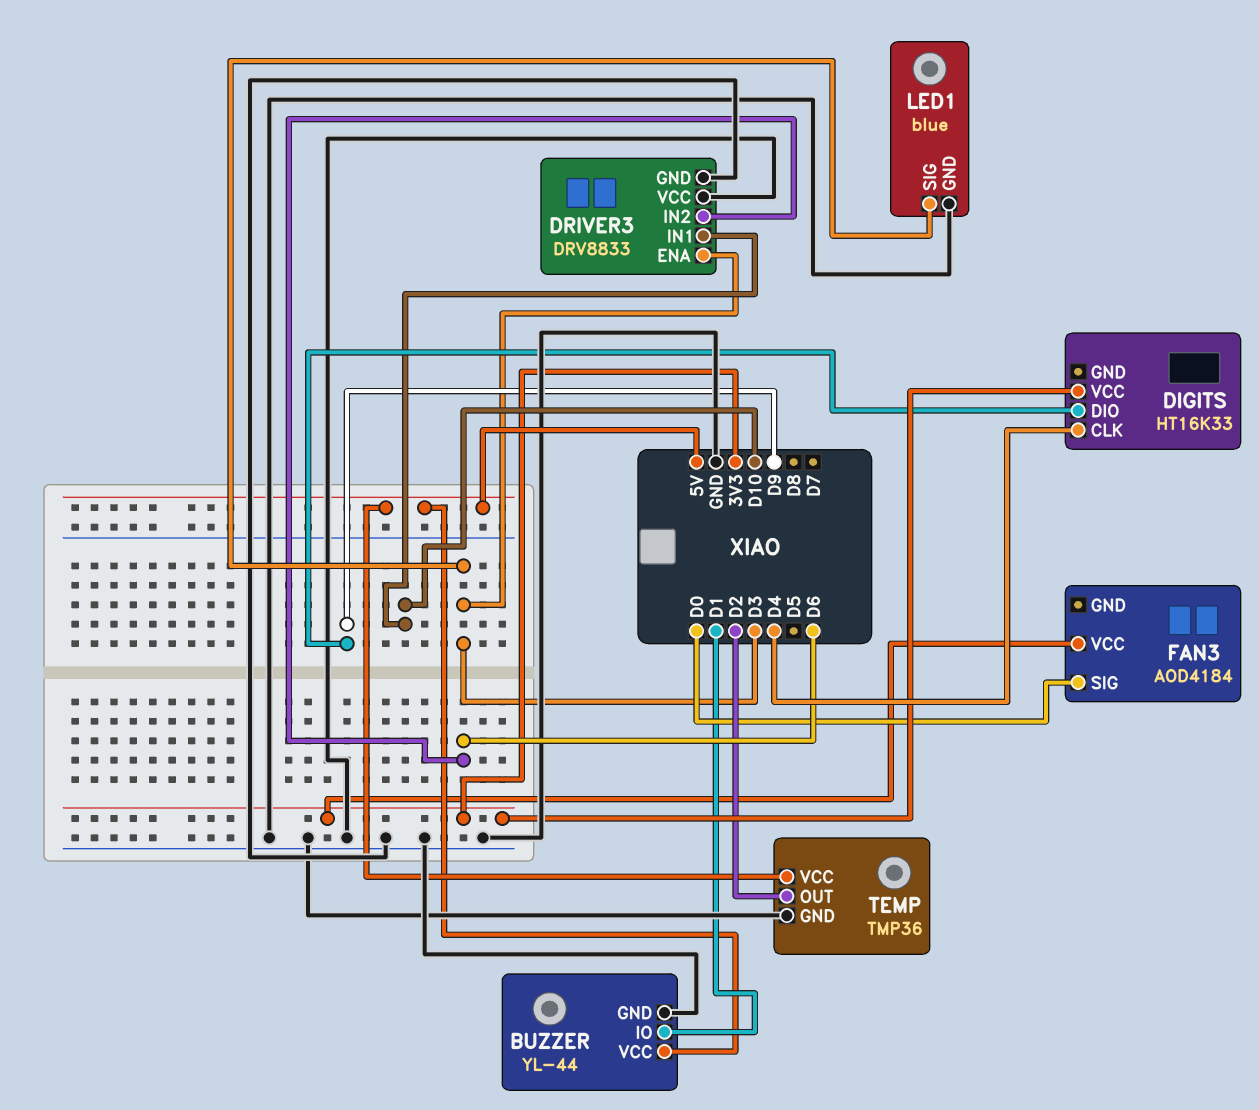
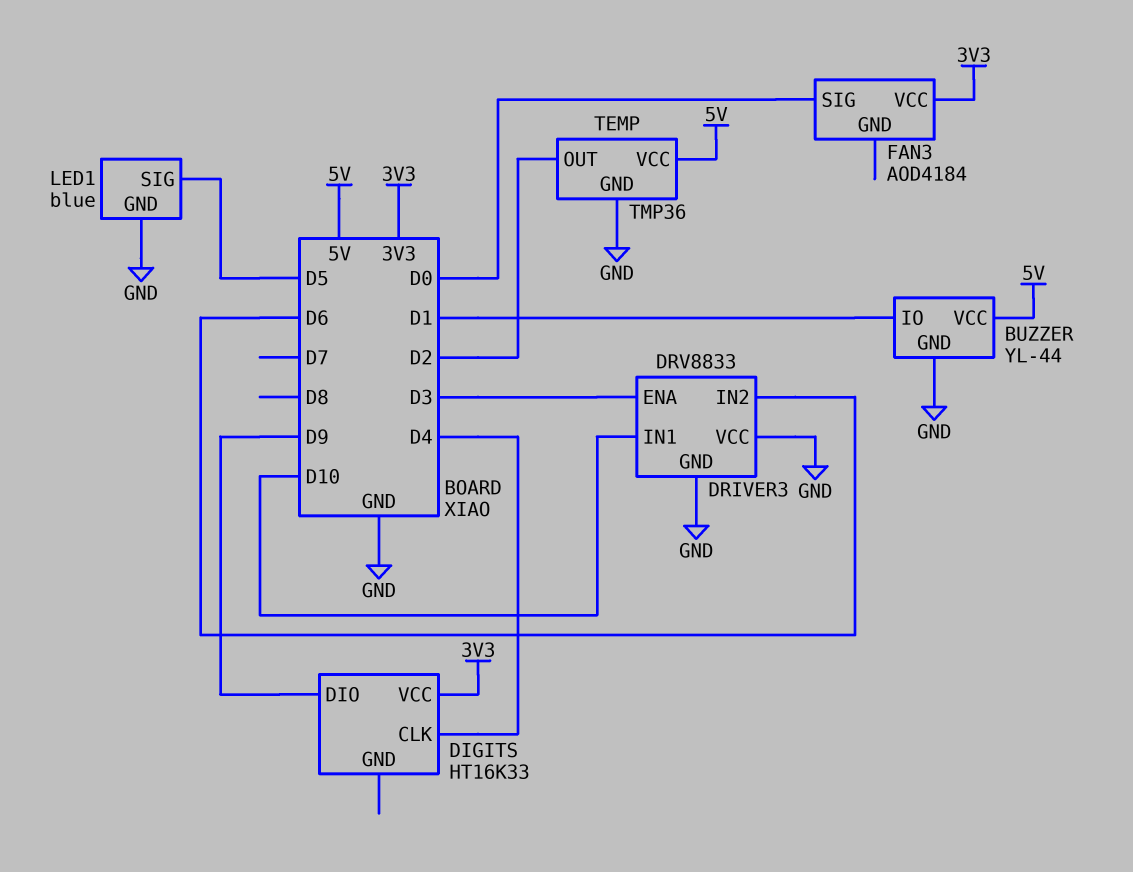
LED1 pin SIG: D3 -> D5

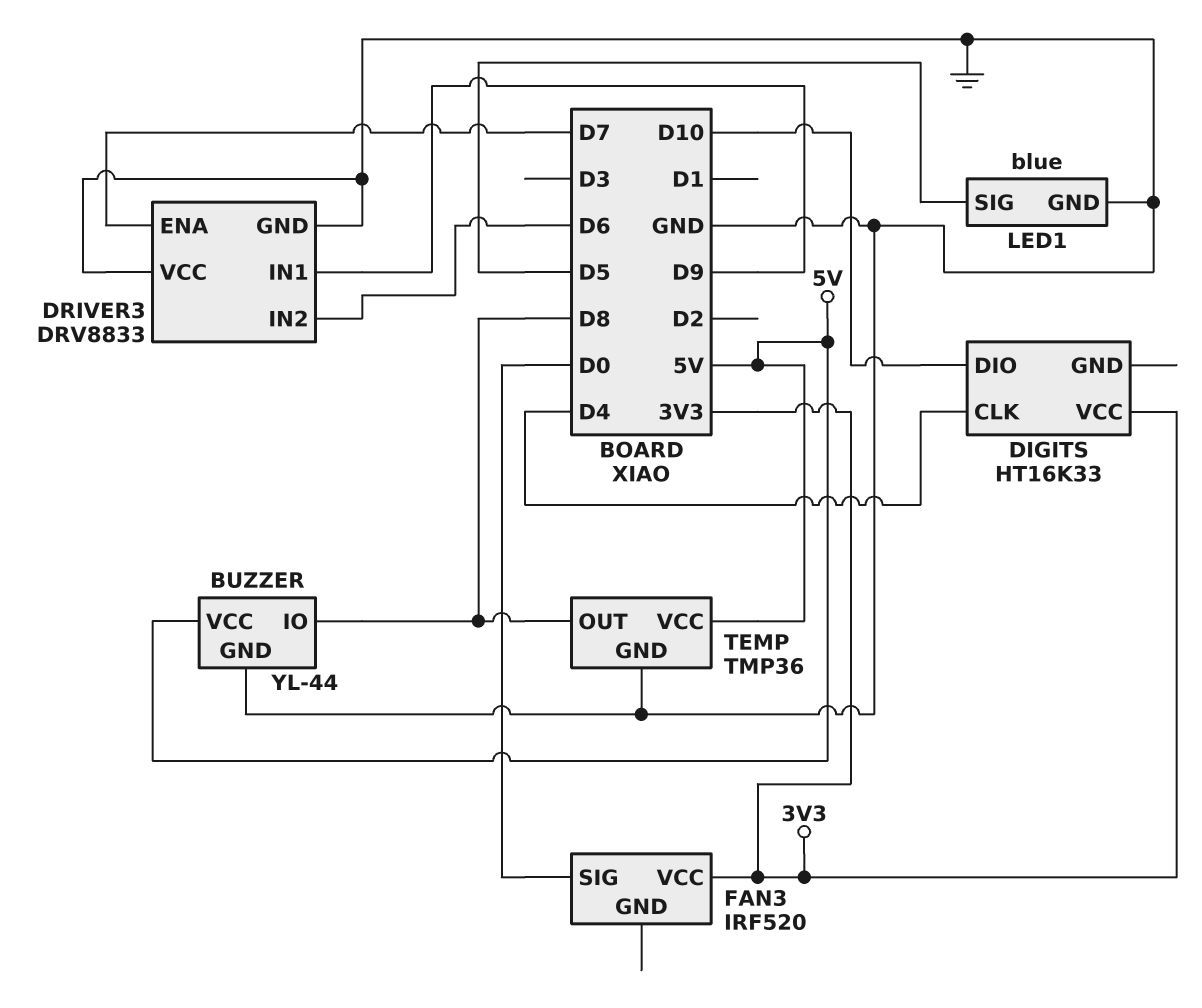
BUZZER pin IO: D1 -> D8
DIGITS pin DIO: D9 -> D10
DRIVER3 pin ENA: D3 -> D7
DRIVER3 pin IN1: D10 -> D9
FAN3: AOD4184 -> IRF520
TEMP pin OUT: D2 -> D8

